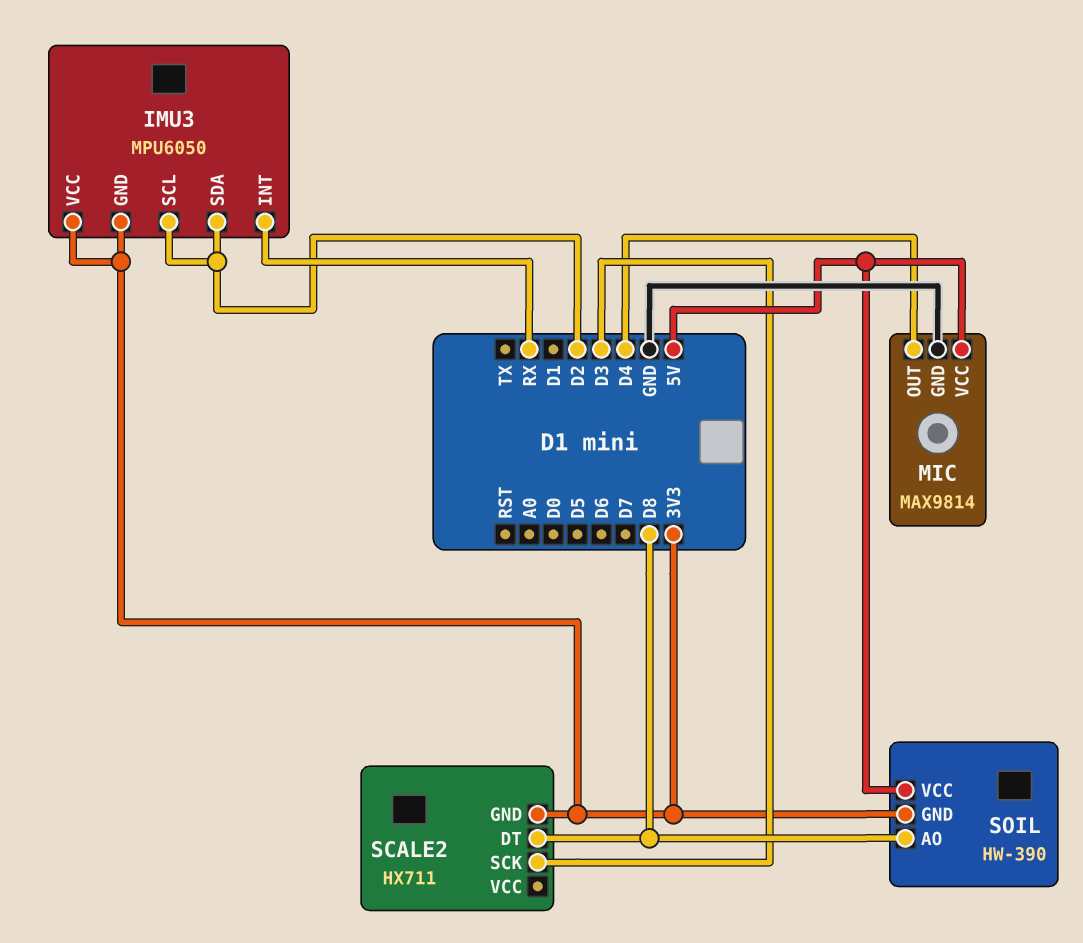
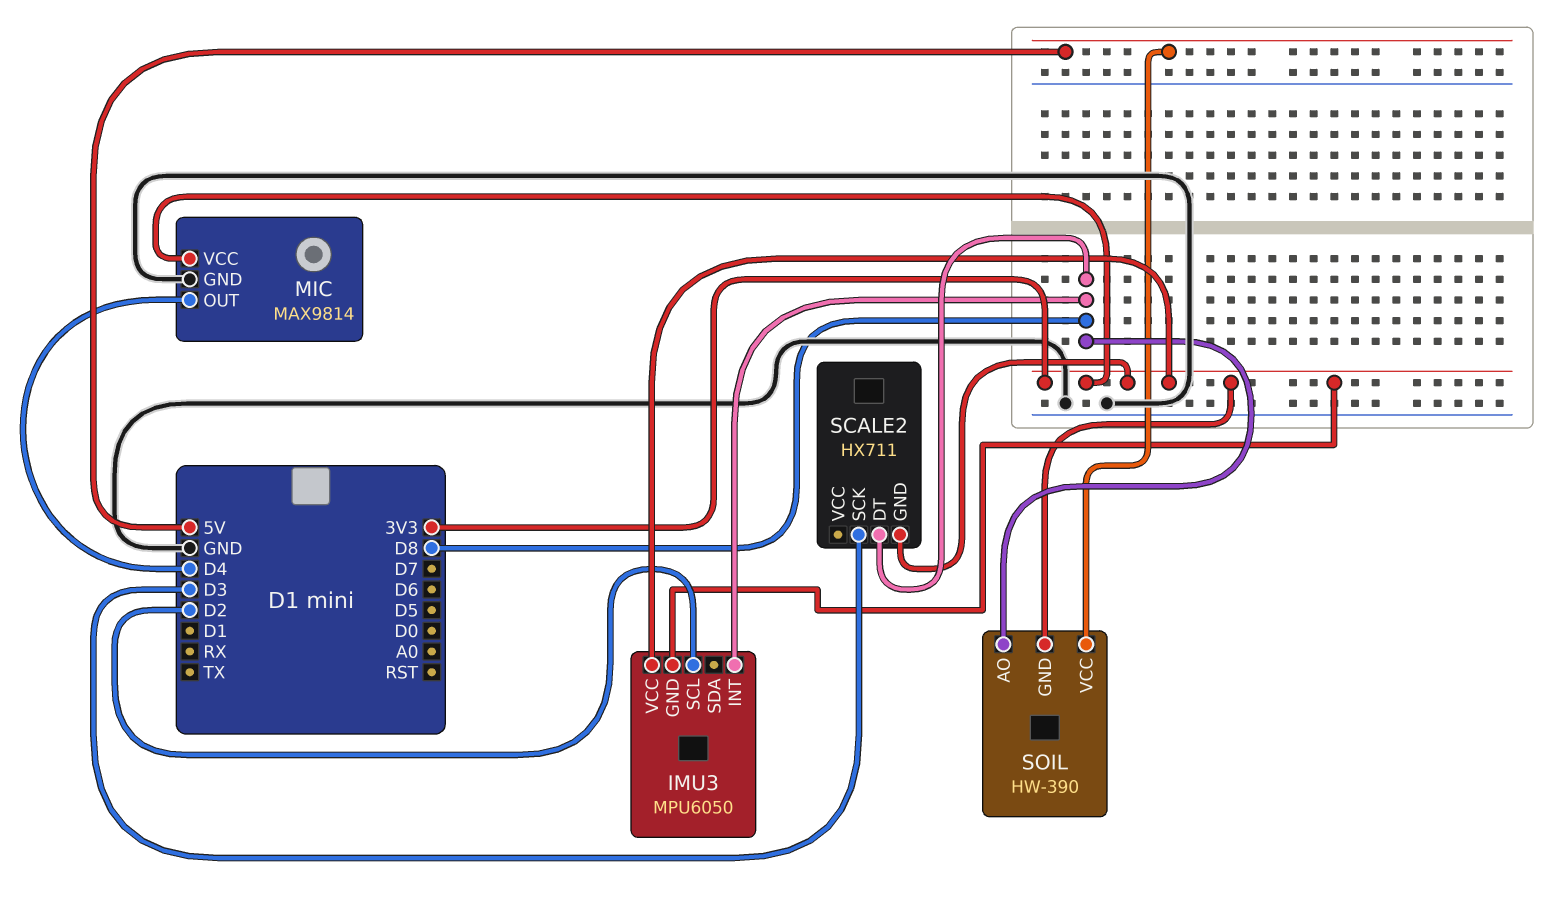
IMU3 pin INT: RX -> D8
IMU3 pin SDA: D2 -> none
MIC pin VCC: 5V -> 3V3

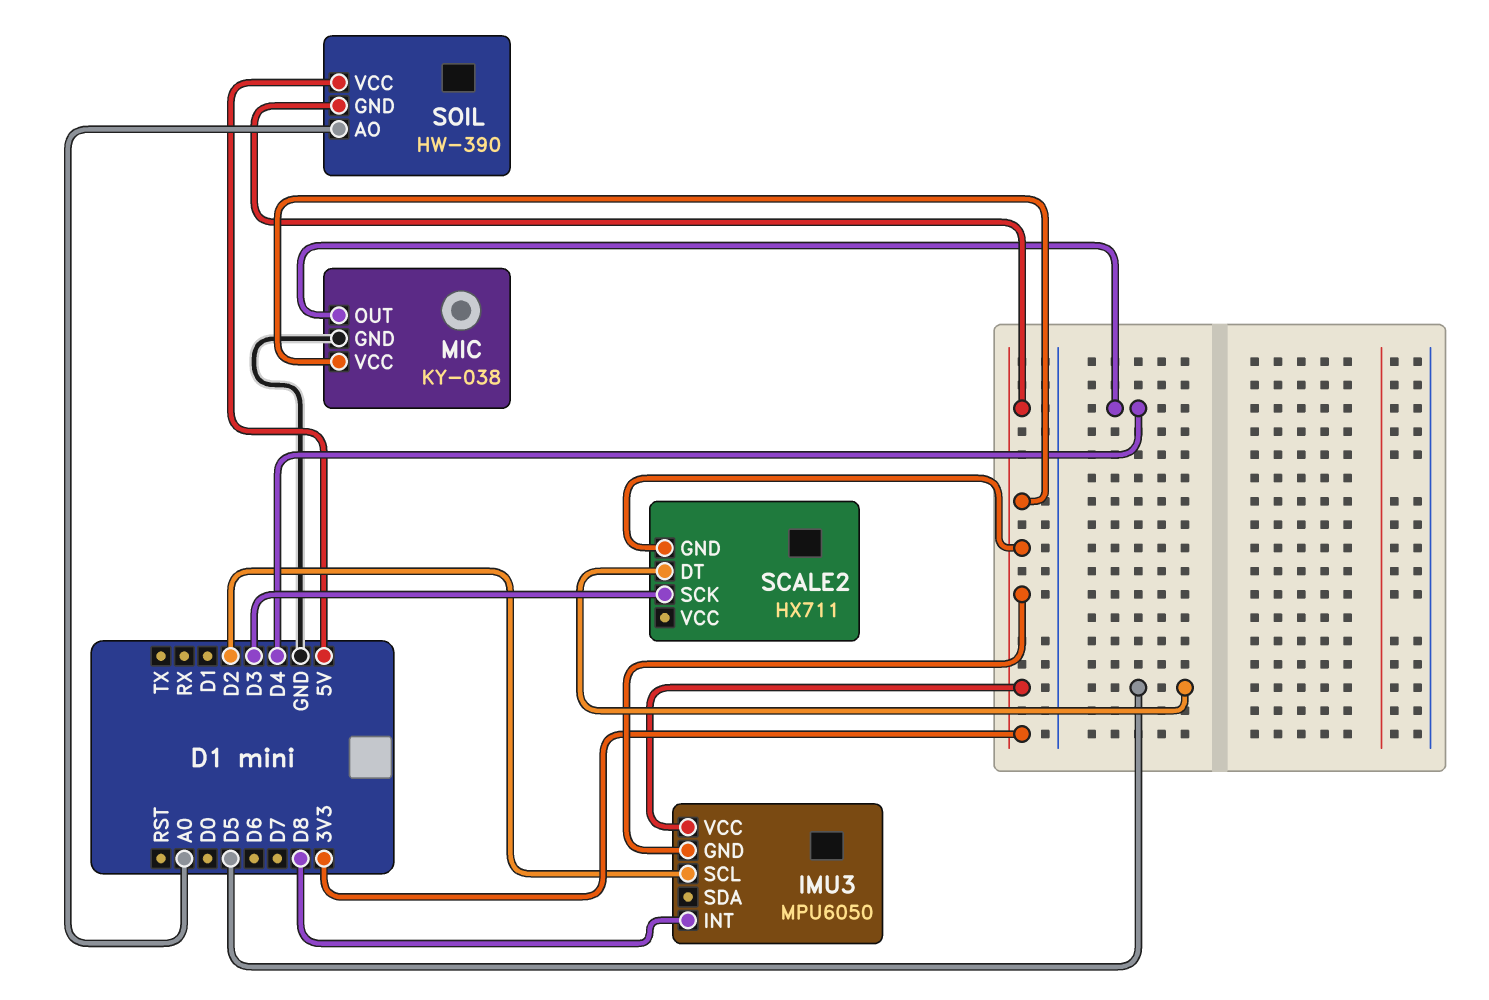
MIC: MAX9814 -> KY-038
SCALE2 pin DT: D8 -> D5
SOIL pin AO: D8 -> A0

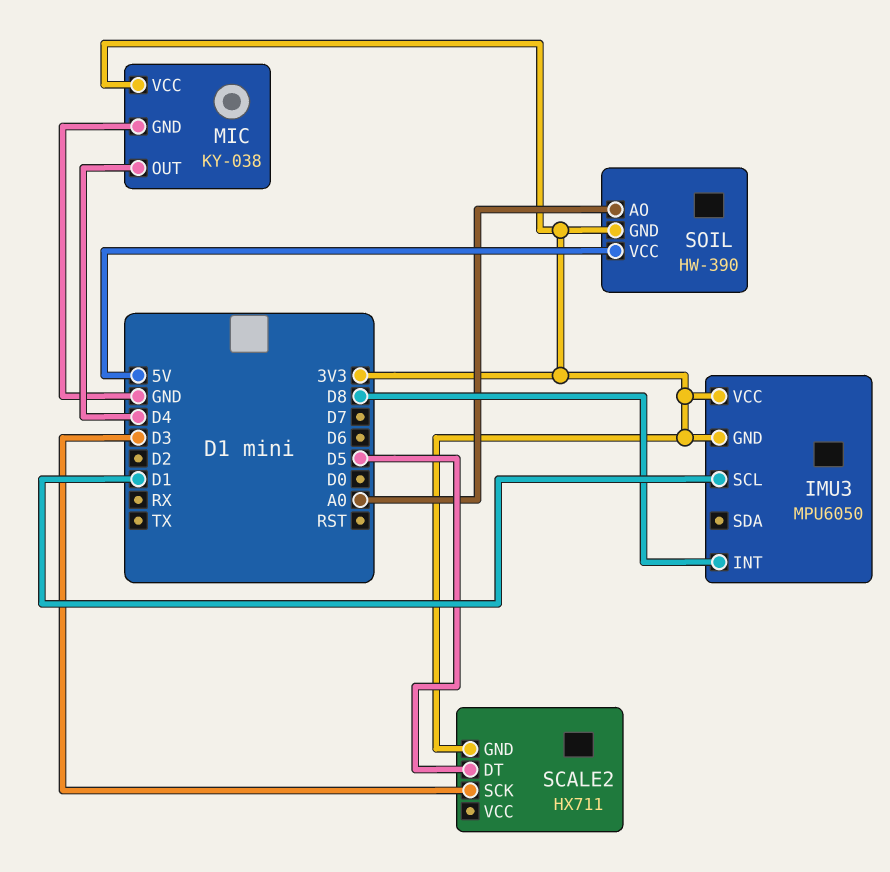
IMU3 pin SCL: D2 -> D1

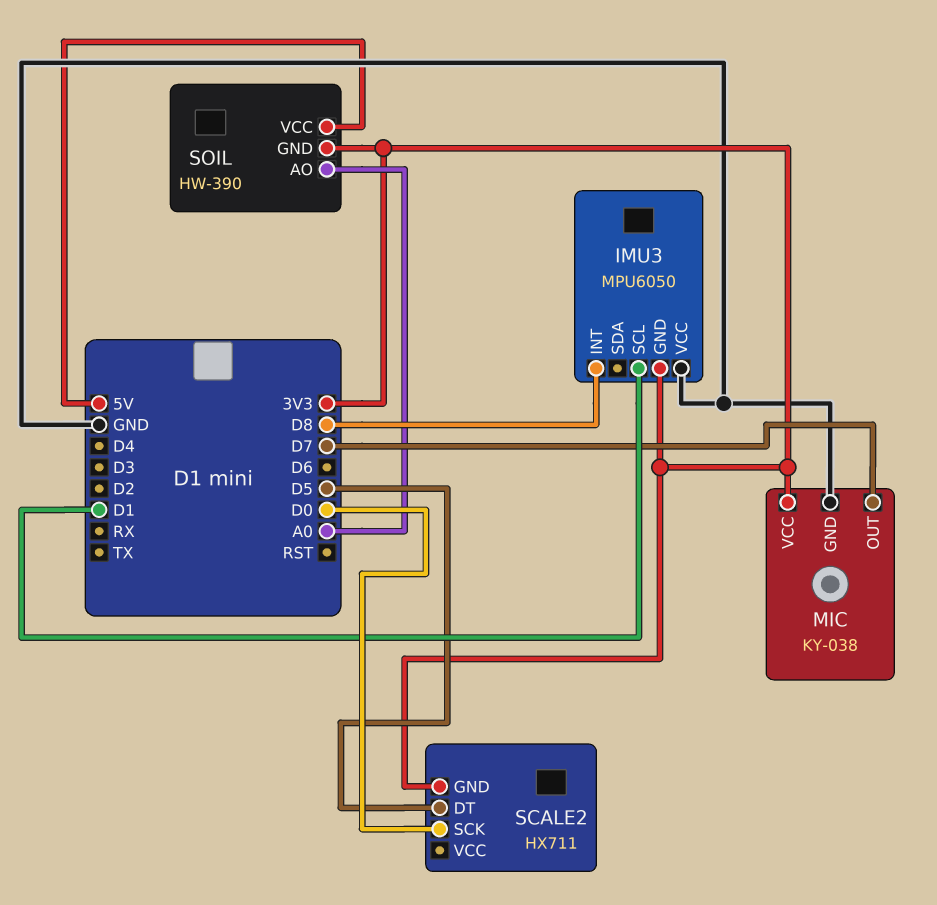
IMU3 pin VCC: 3V3 -> GND
MIC pin OUT: D4 -> D7
SCALE2 pin SCK: D3 -> D0

